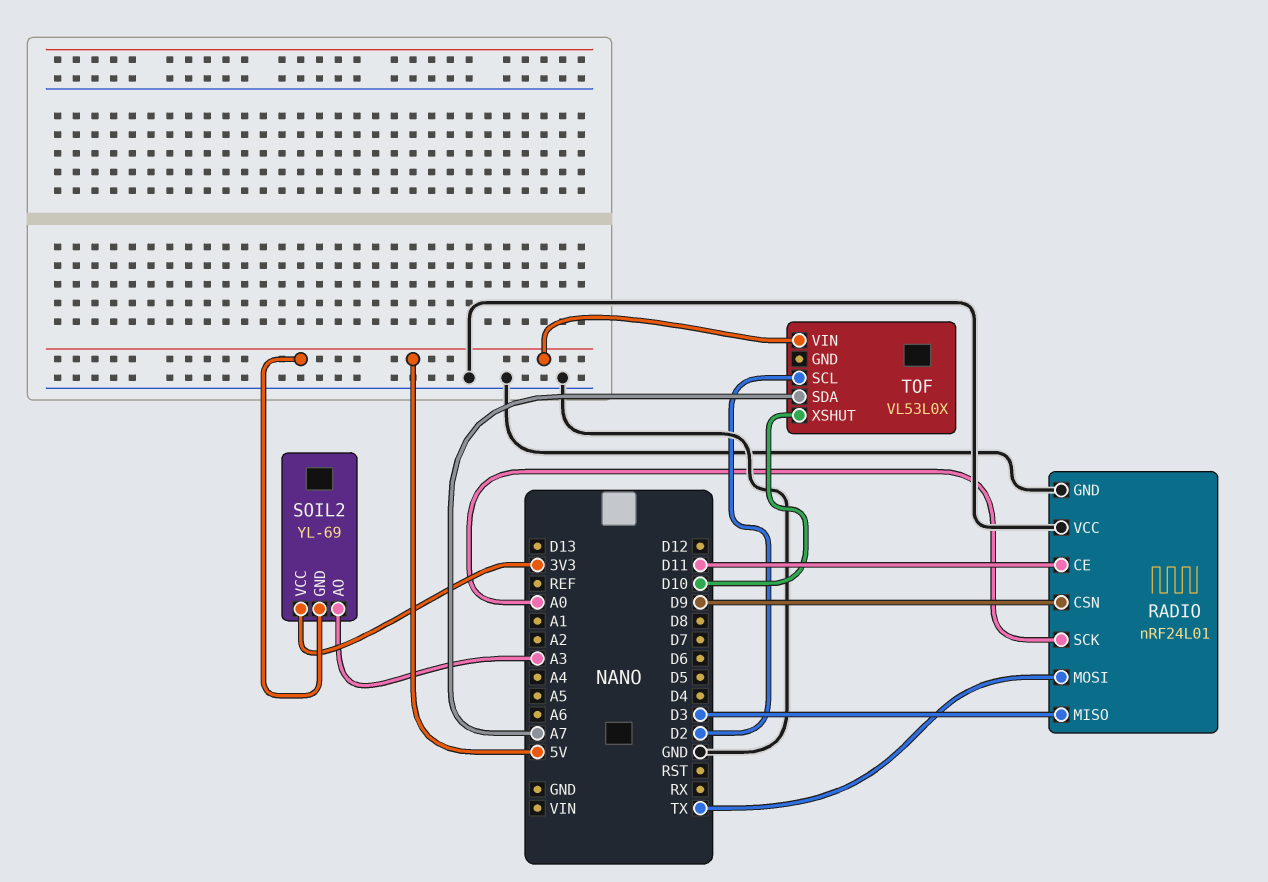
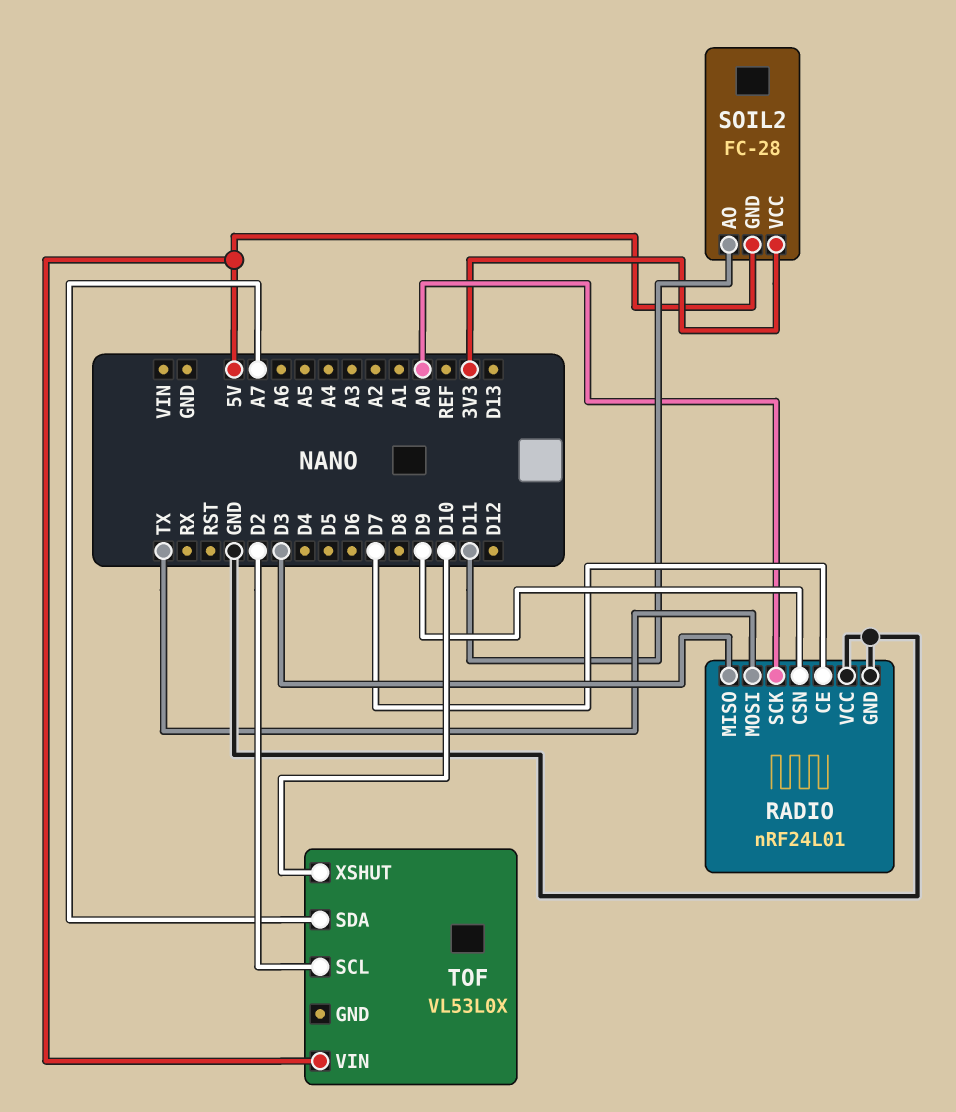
RADIO pin CE: D11 -> D7
SOIL2: YL-69 -> FC-28
SOIL2 pin AO: A3 -> D11

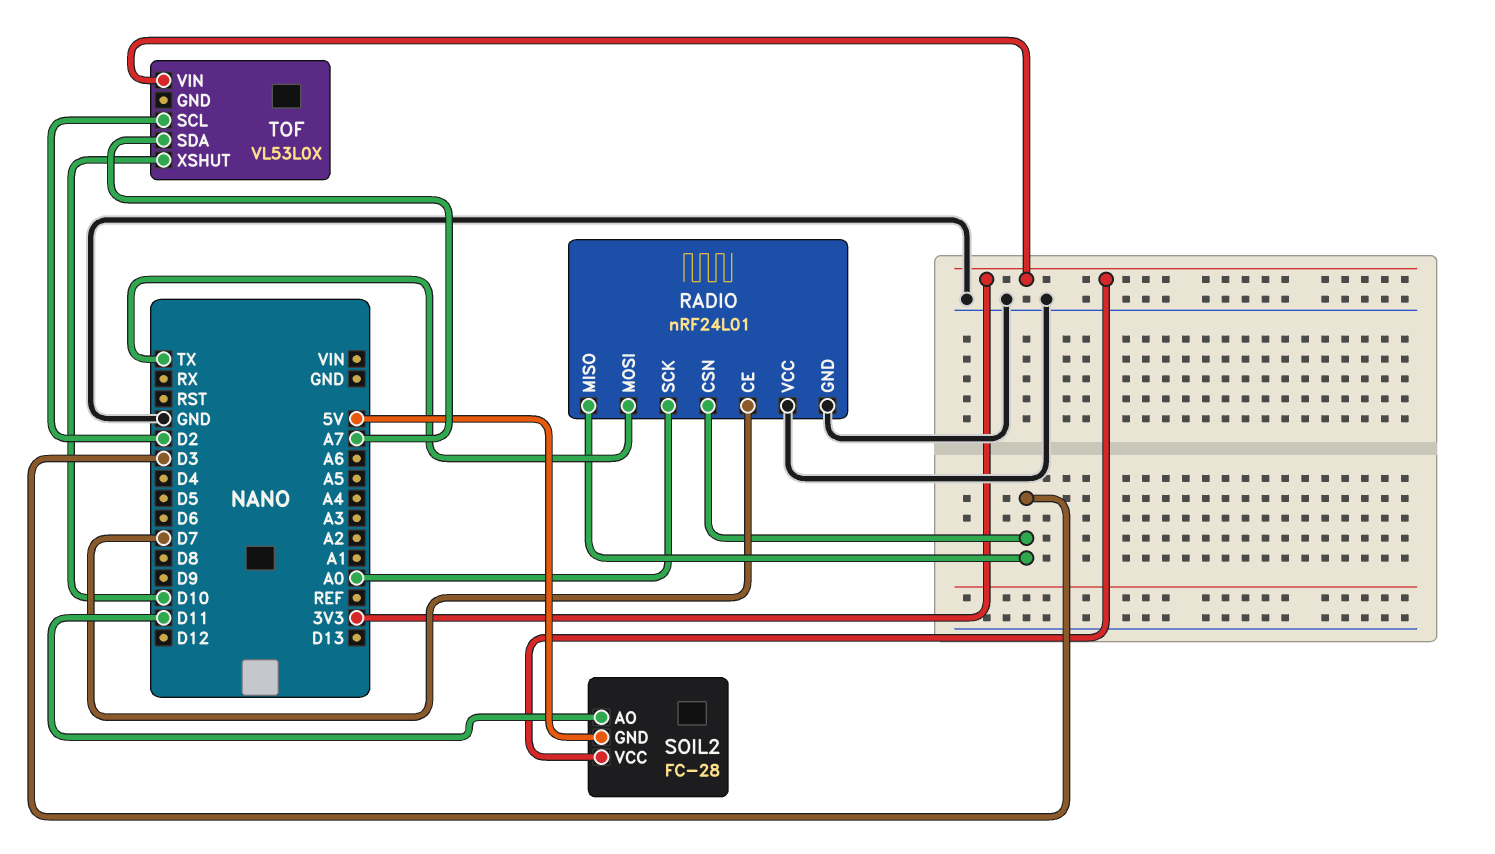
RADIO pin CSN: D9 -> D3
TOF pin VIN: 5V -> 3V3

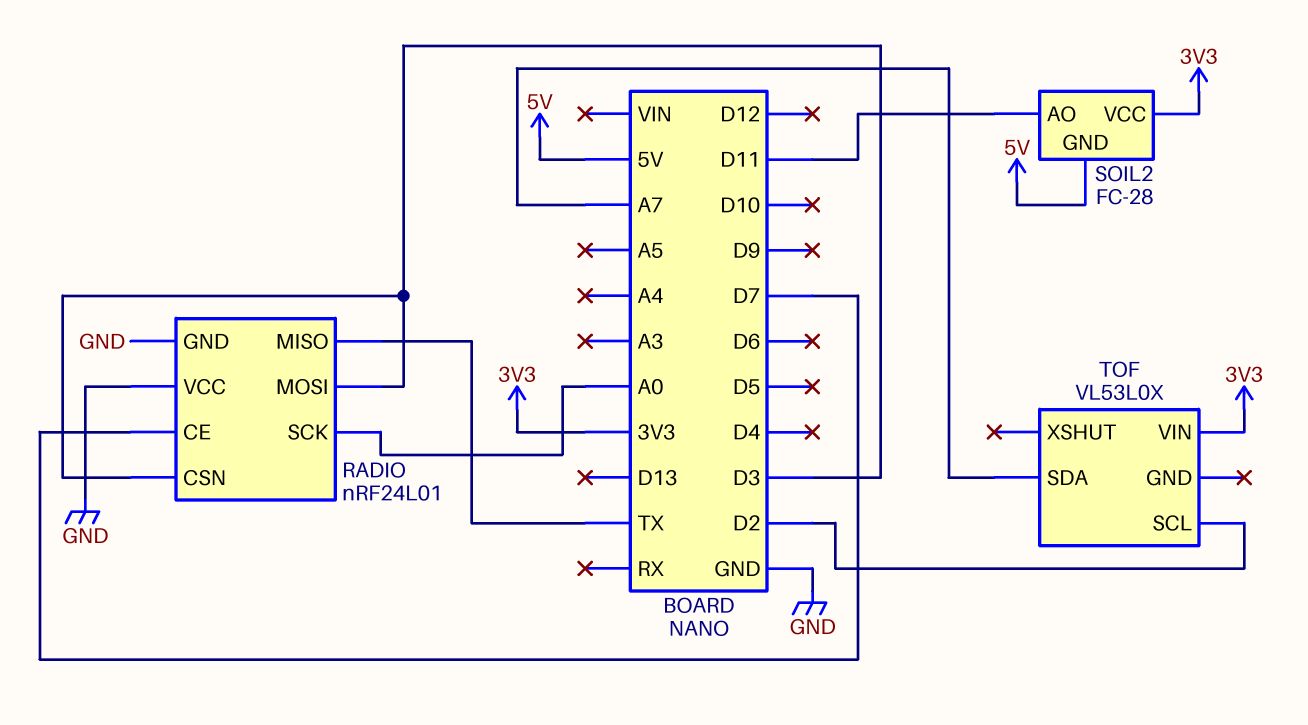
RADIO pin MISO: D3 -> TX
RADIO pin MOSI: TX -> D3
TOF pin XSHUT: D10 -> none

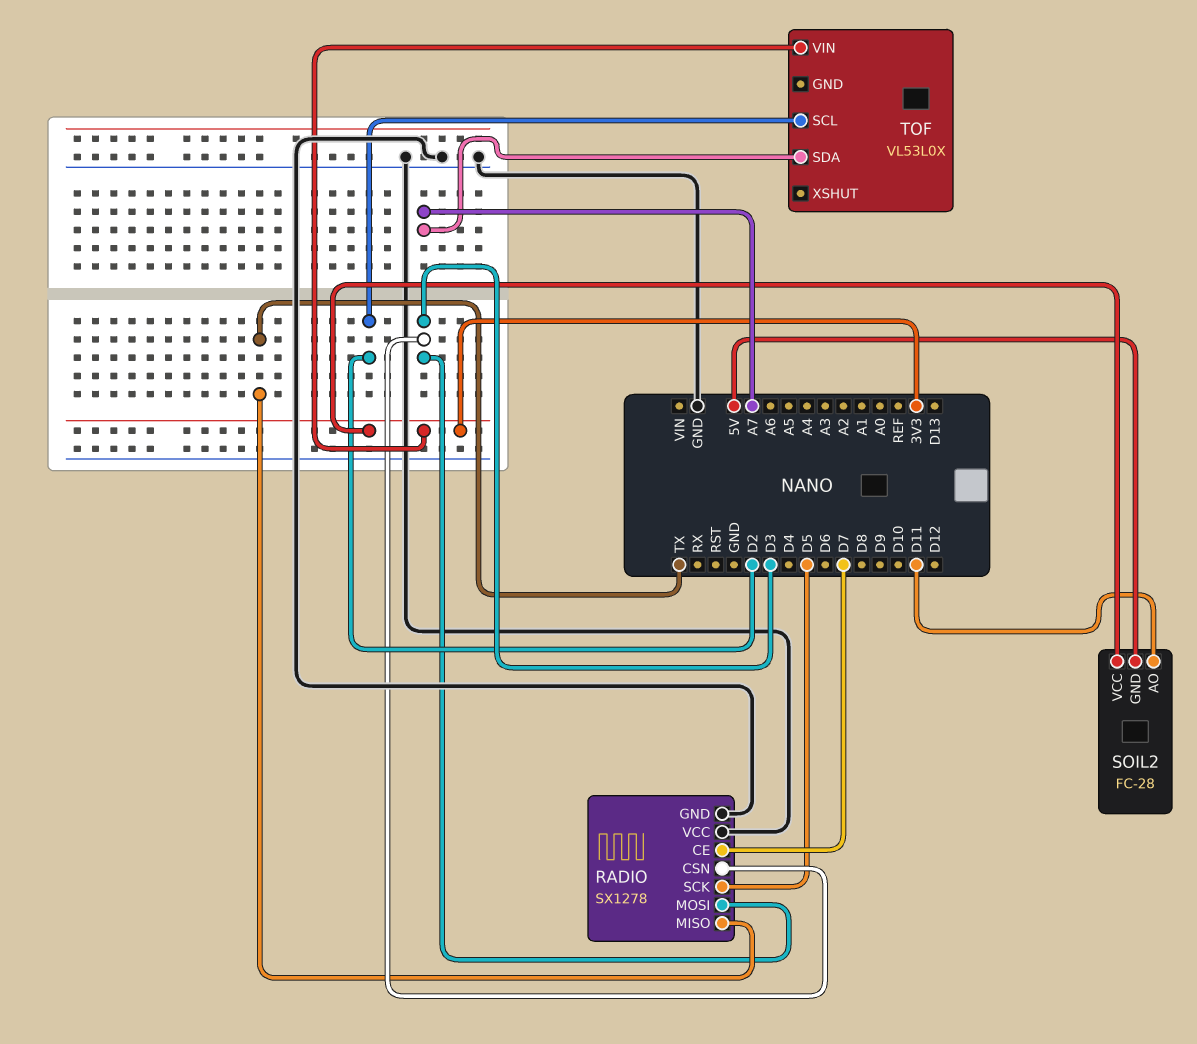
RADIO: nRF24L01 -> SX1278
RADIO pin SCK: A0 -> D5

